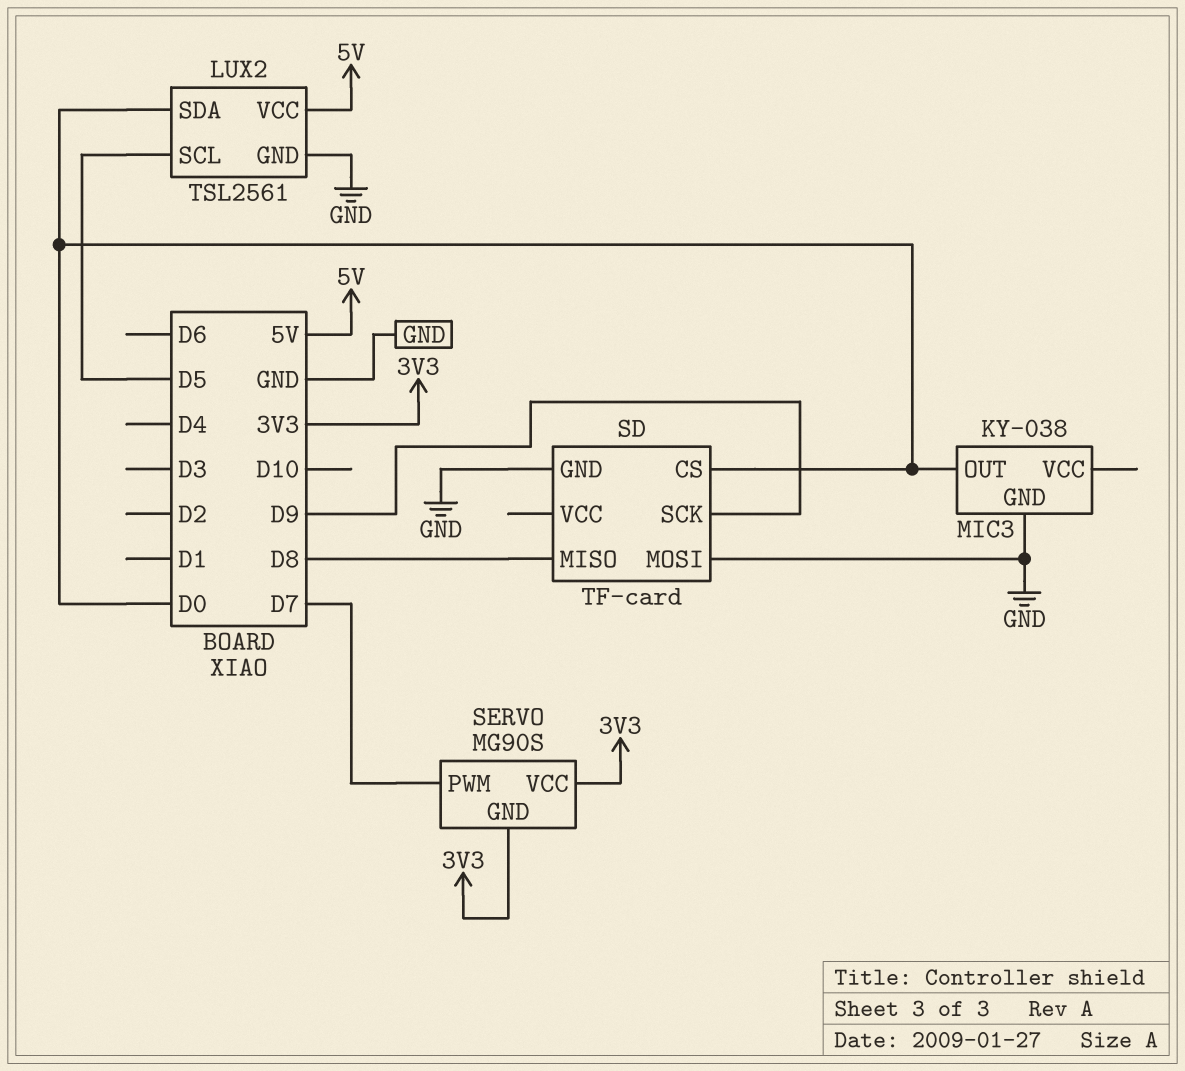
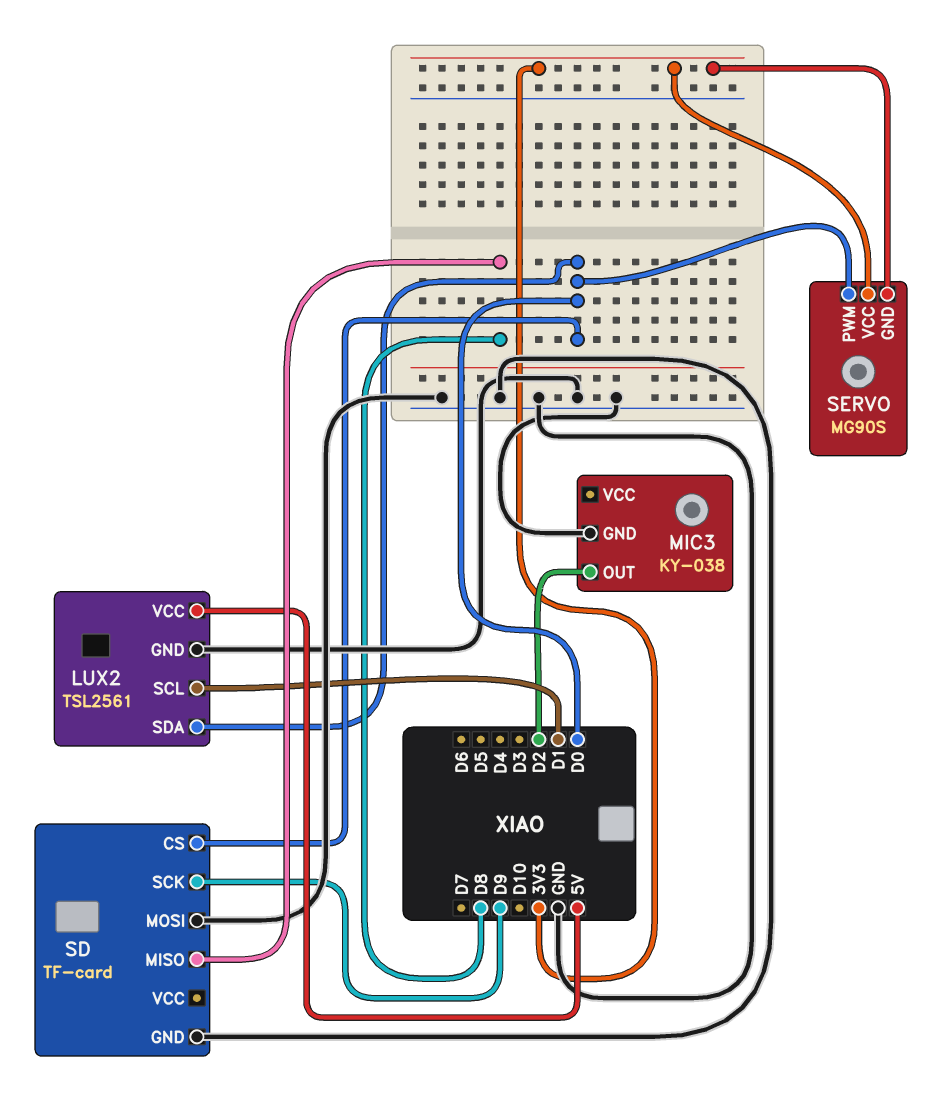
LUX2 pin SCL: D5 -> D1
MIC3 pin OUT: D0 -> D2
SERVO pin PWM: D7 -> D0

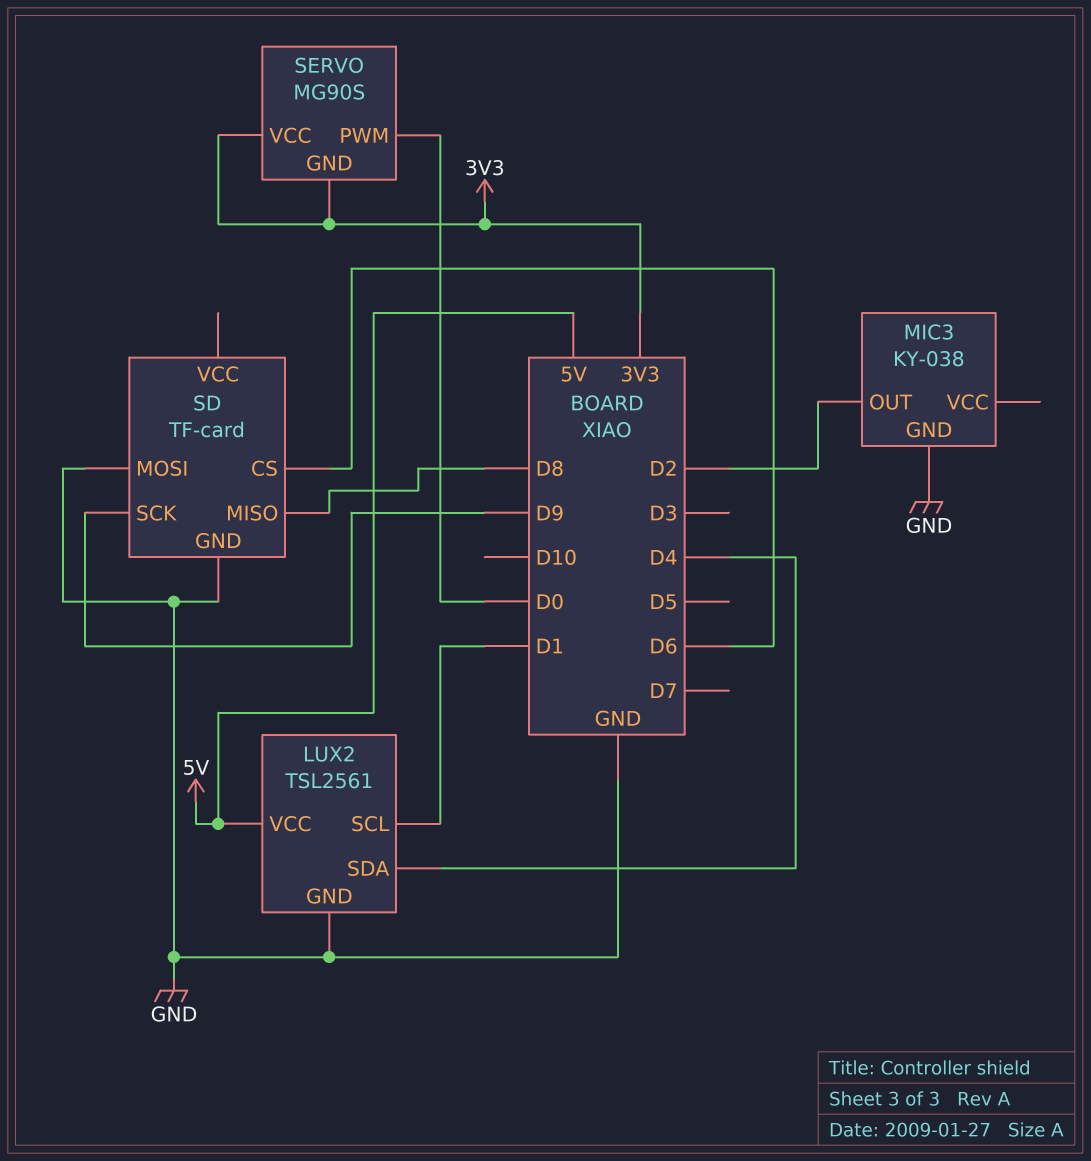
LUX2 pin SDA: D0 -> D4
SD pin CS: D0 -> D6

